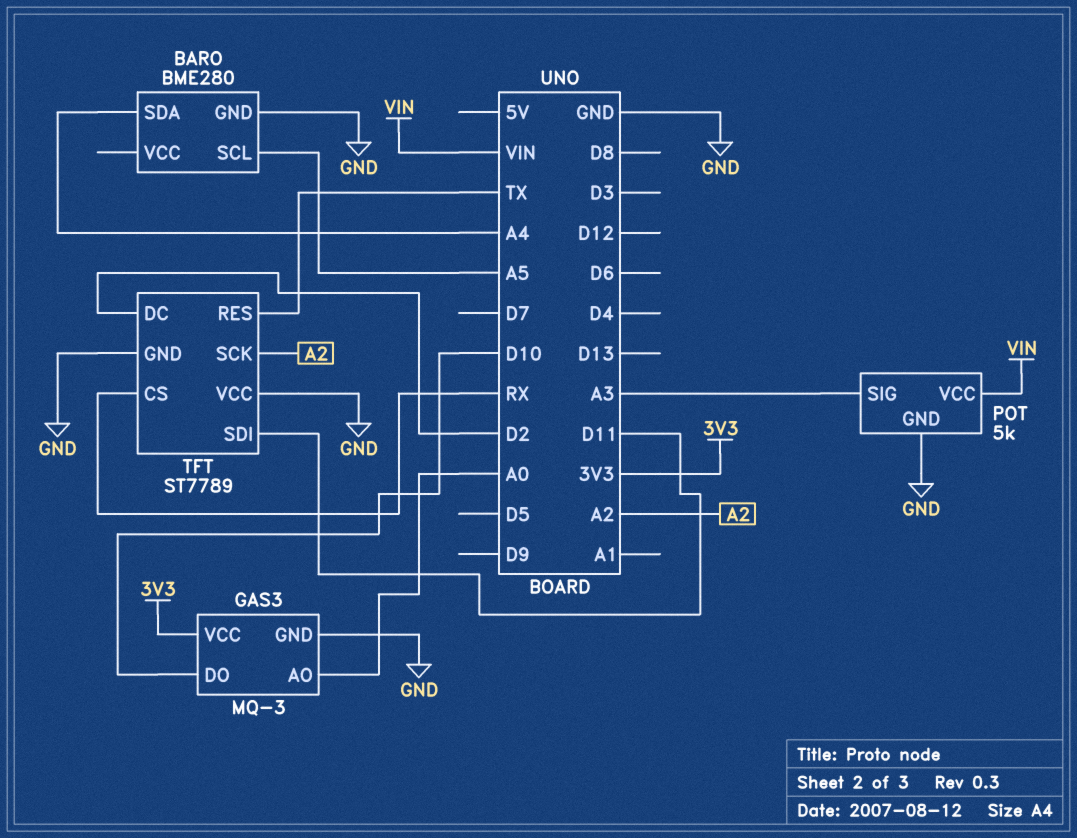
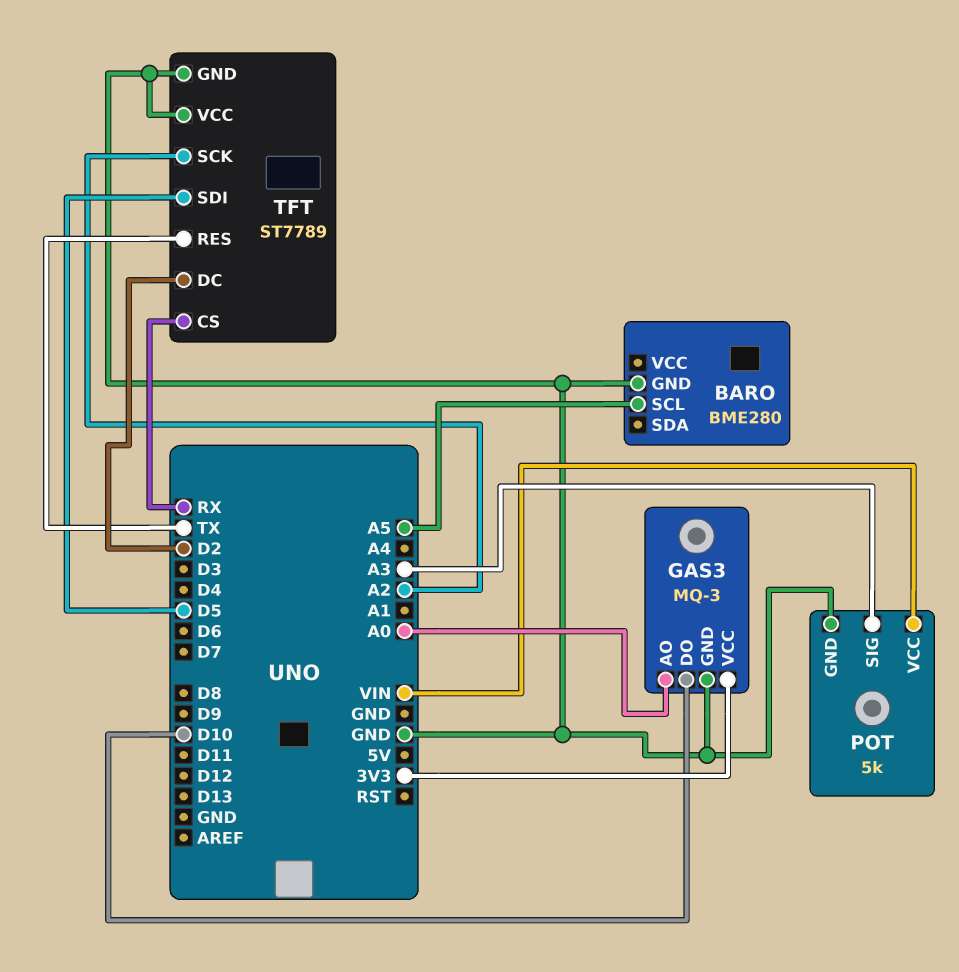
BARO pin SDA: A4 -> none
TFT pin SDI: D11 -> D5

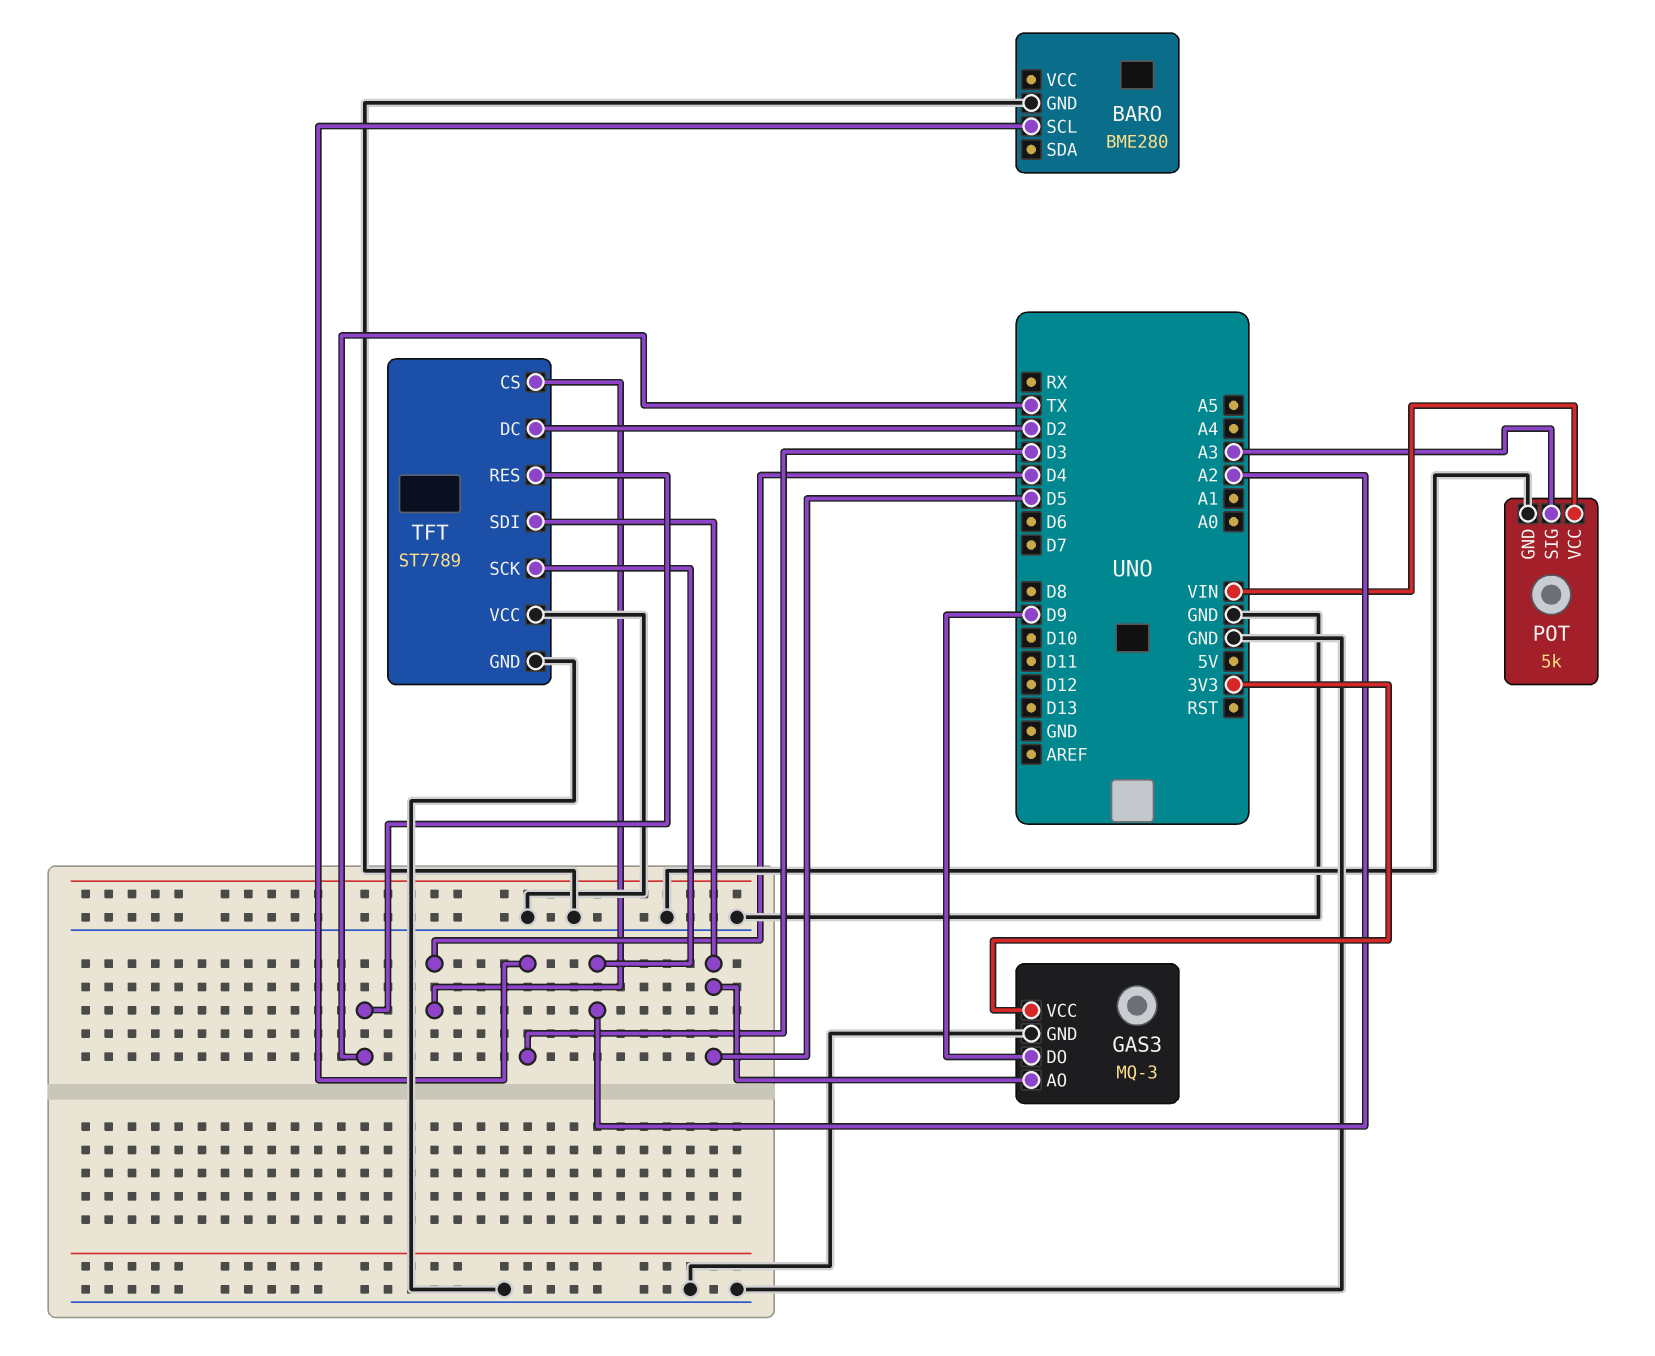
BARO pin SCL: A5 -> D3
GAS3 pin AO: A0 -> D5
GAS3 pin DO: D10 -> D9
TFT pin CS: RX -> D4

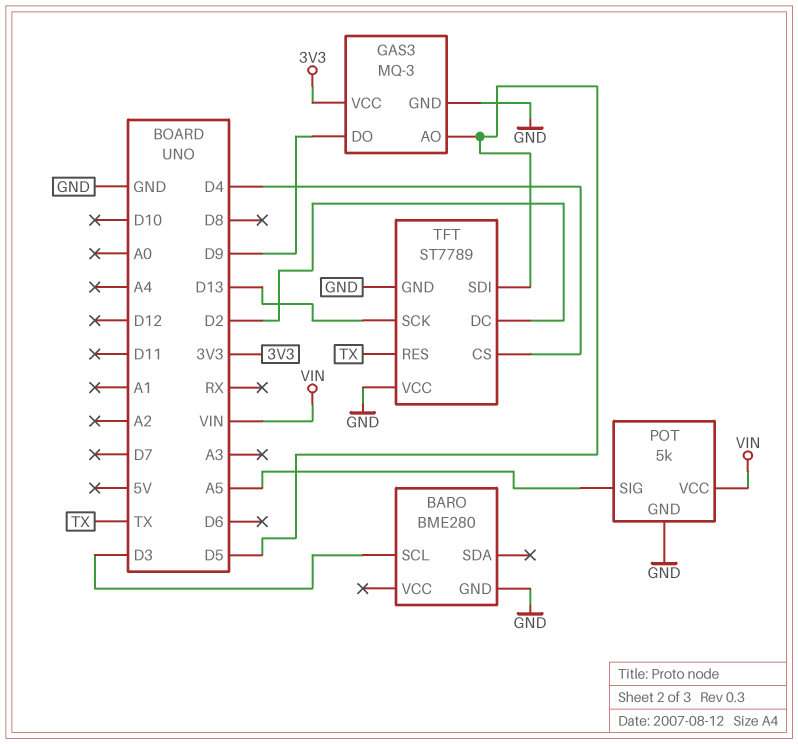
POT pin SIG: A3 -> A5
TFT pin SCK: A2 -> D13

